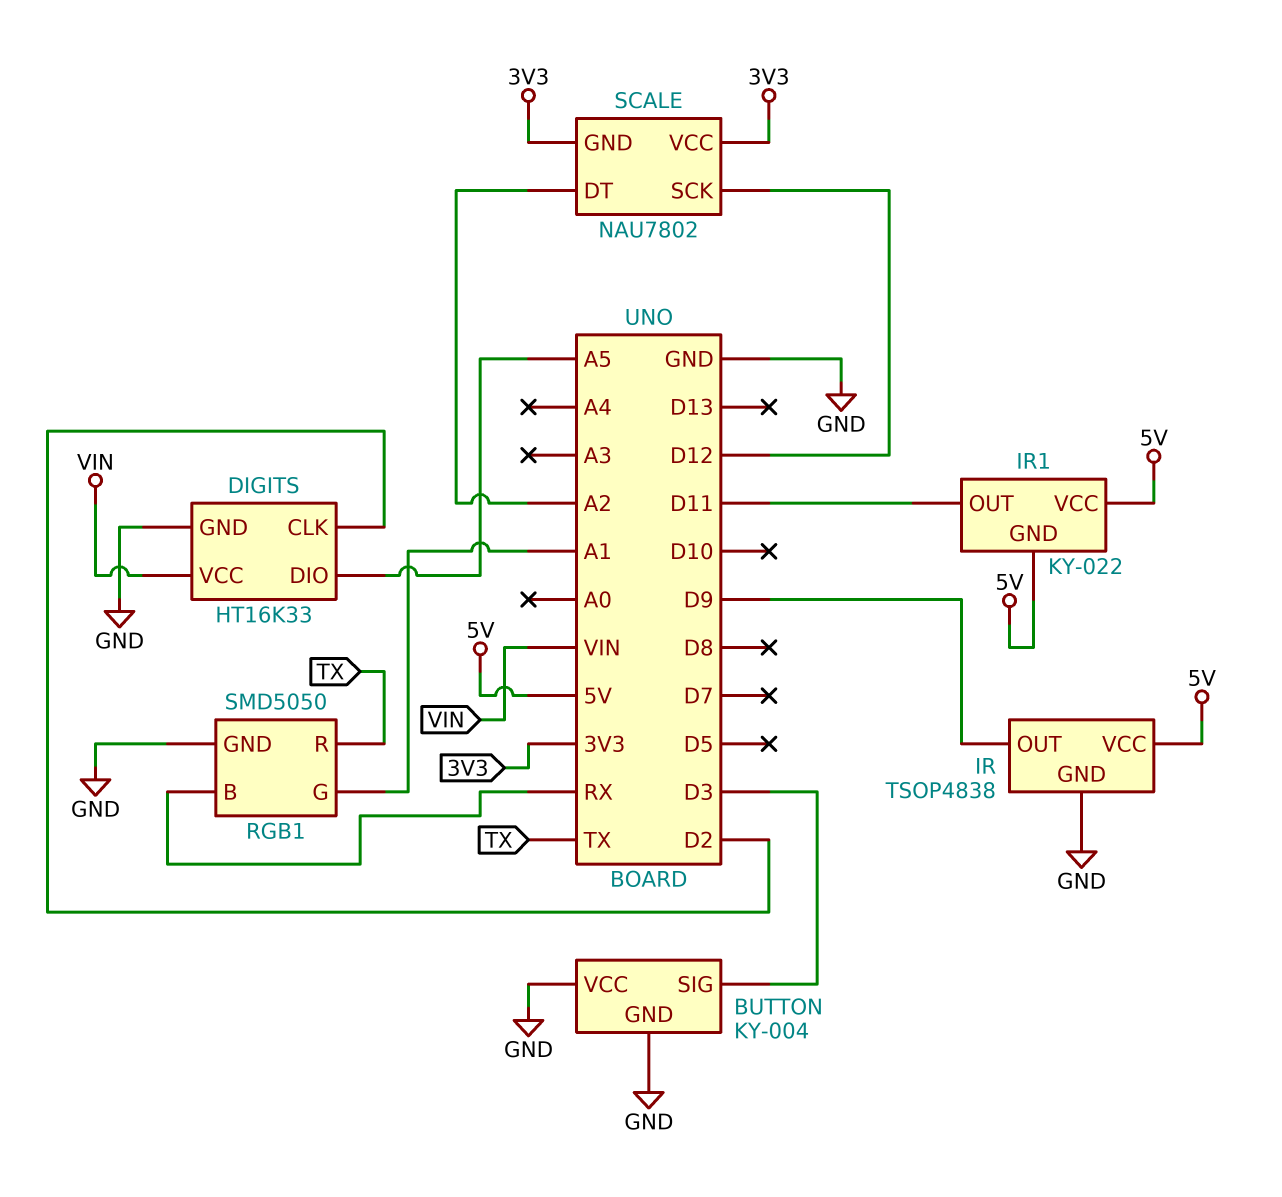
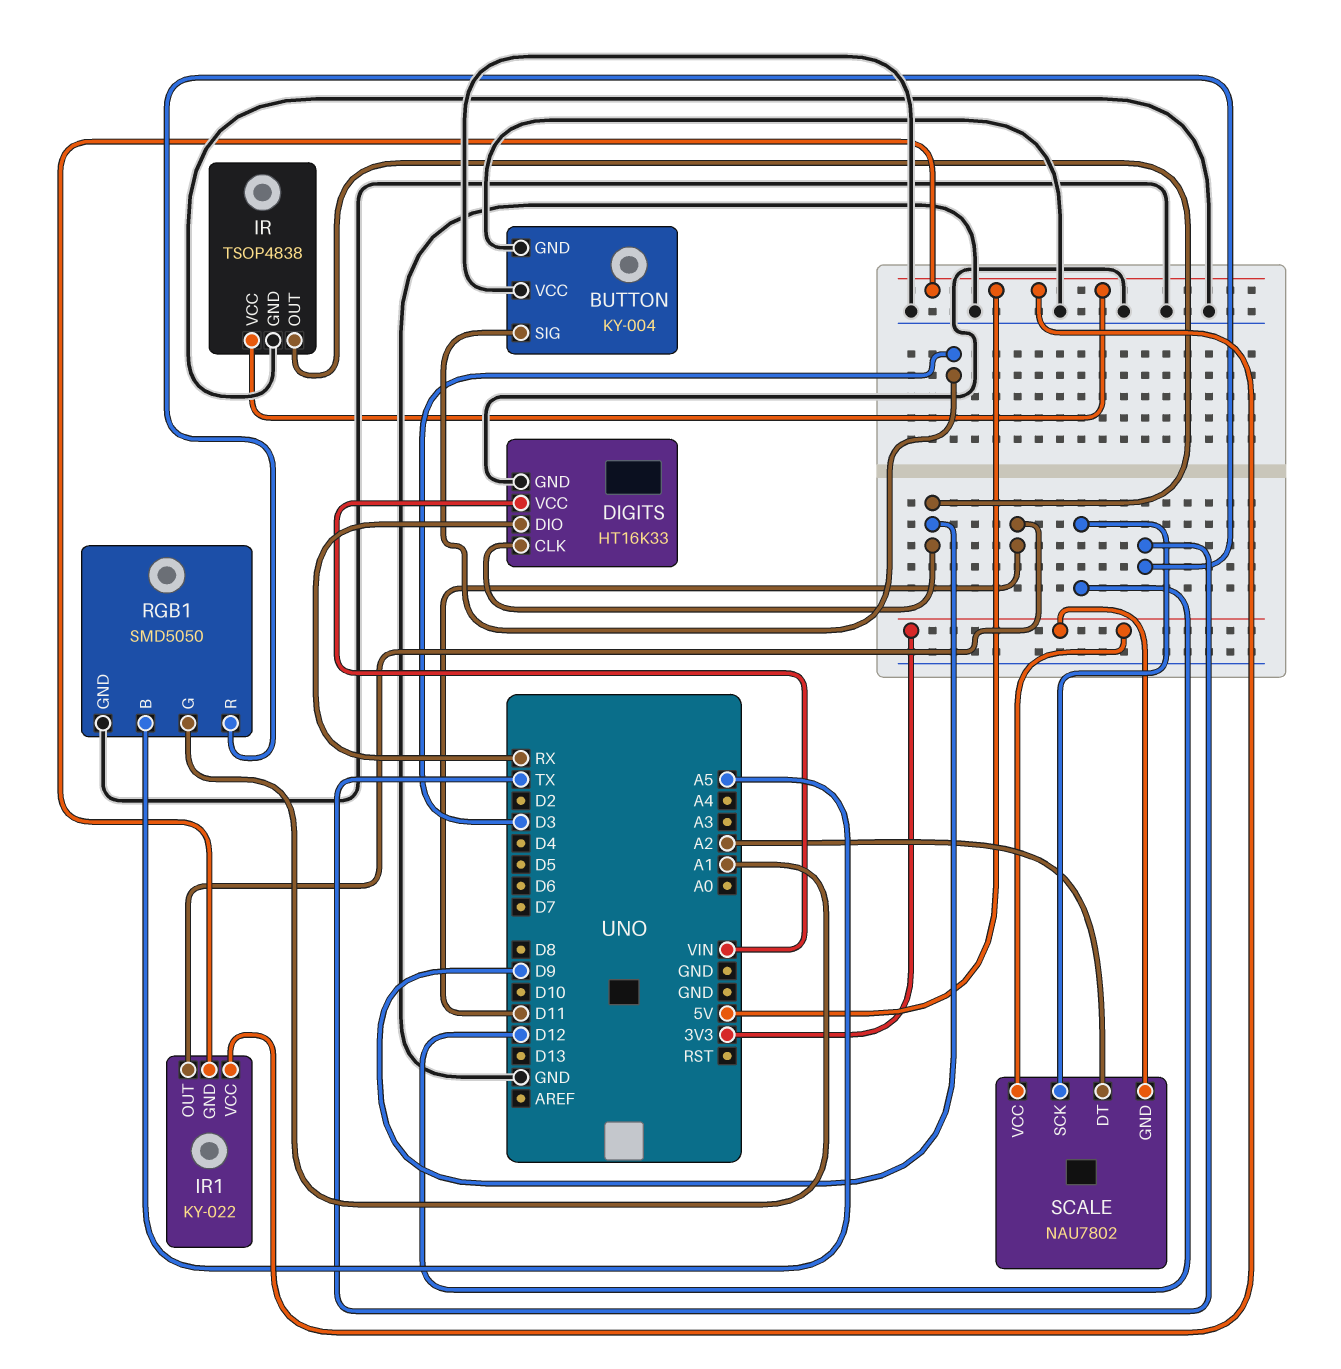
DIGITS pin CLK: D2 -> D9
DIGITS pin DIO: A5 -> RX
RGB1 pin B: RX -> A5

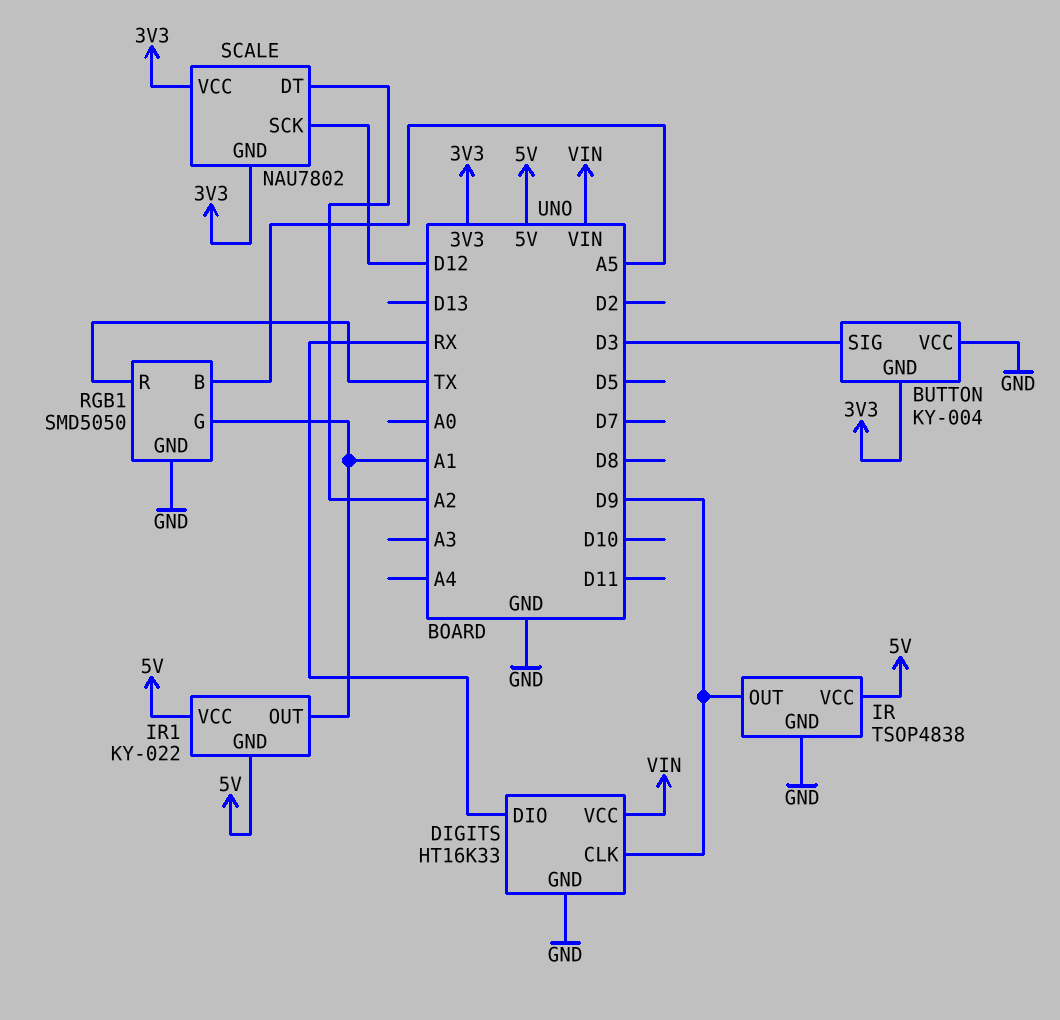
BUTTON pin GND: GND -> 3V3
IR1 pin OUT: D11 -> A1

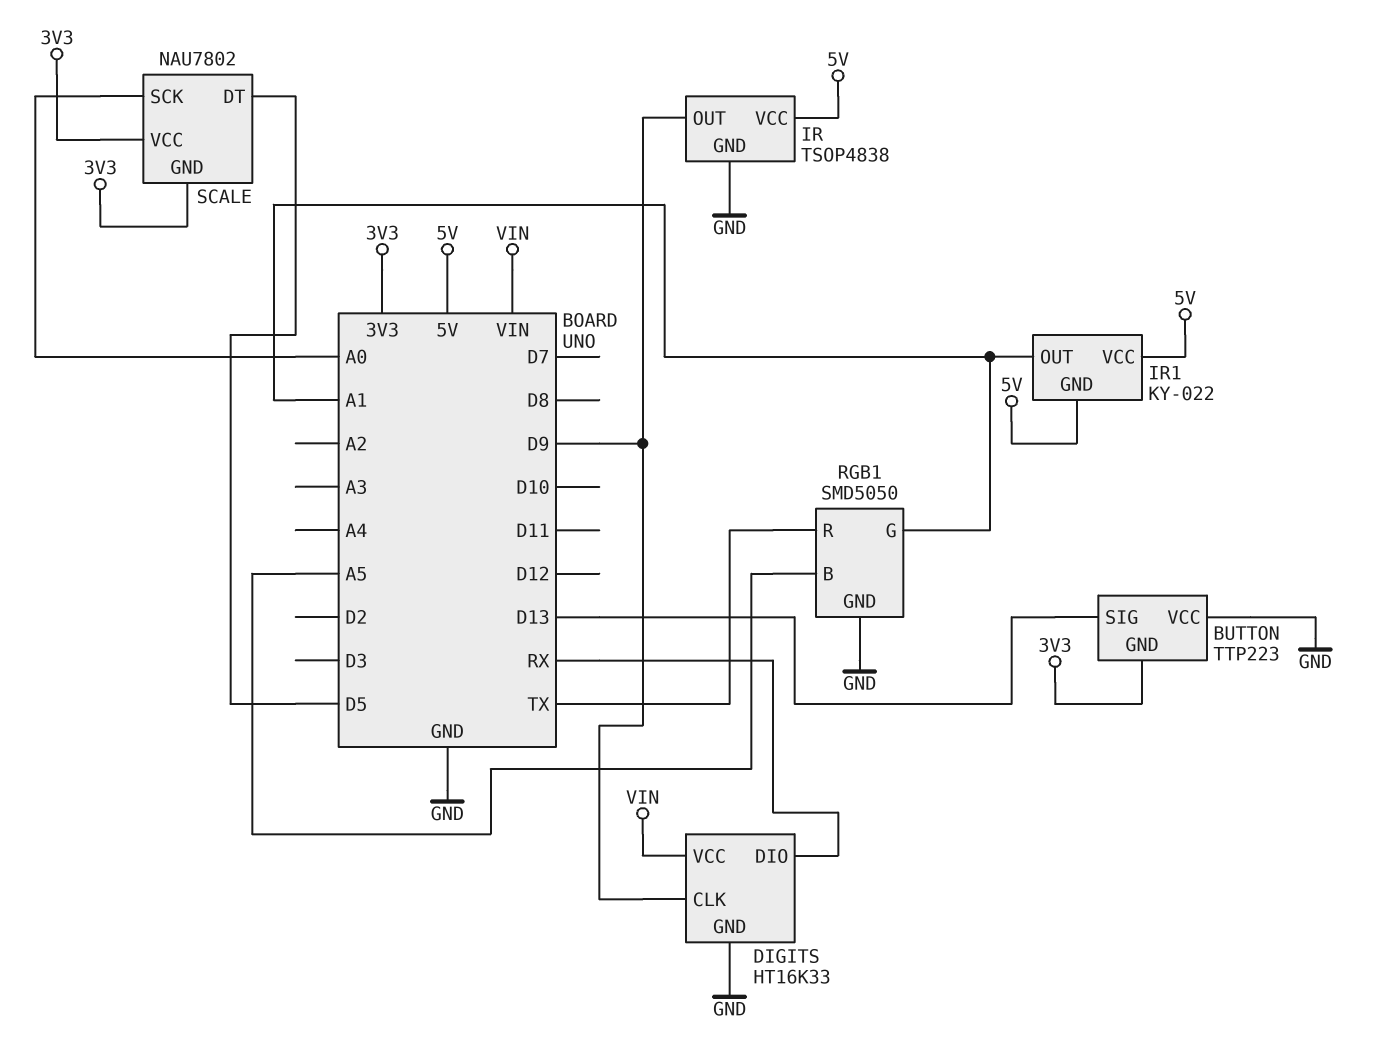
BUTTON: KY-004 -> TTP223
BUTTON pin SIG: D3 -> D13
SCALE pin DT: A2 -> D5
SCALE pin SCK: D12 -> A0

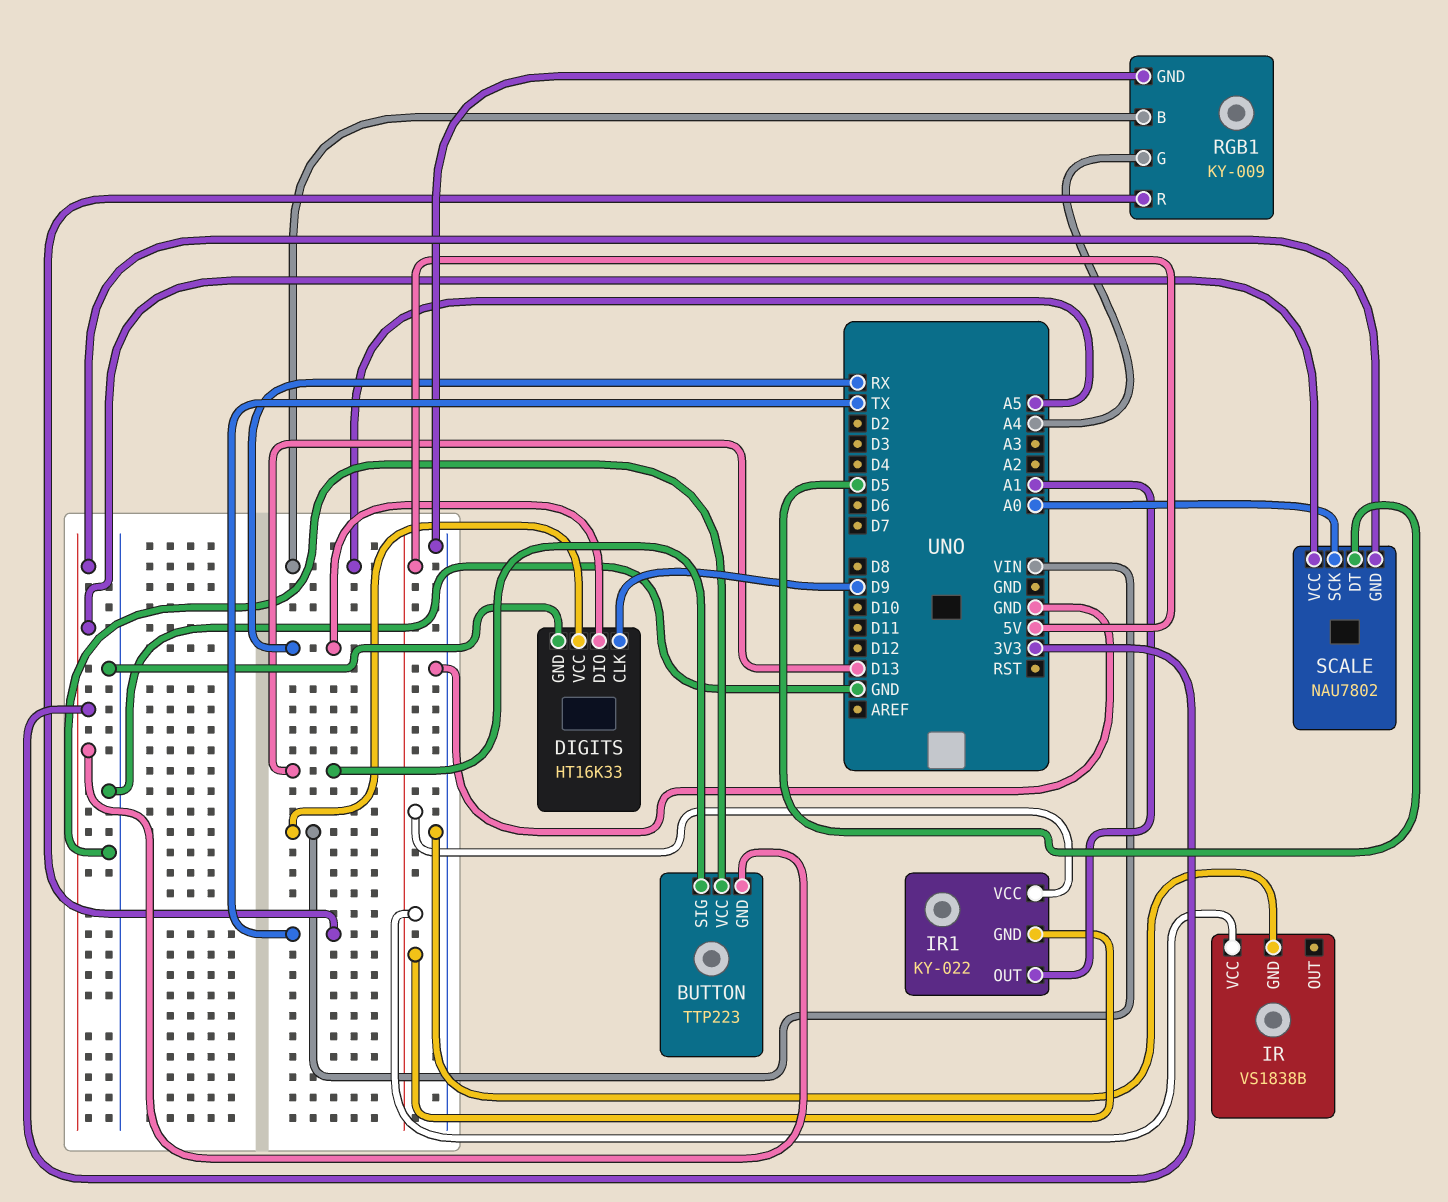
IR: TSOP4838 -> VS1838B
IR pin OUT: D9 -> none
RGB1: SMD5050 -> KY-009
RGB1 pin G: A1 -> A4

